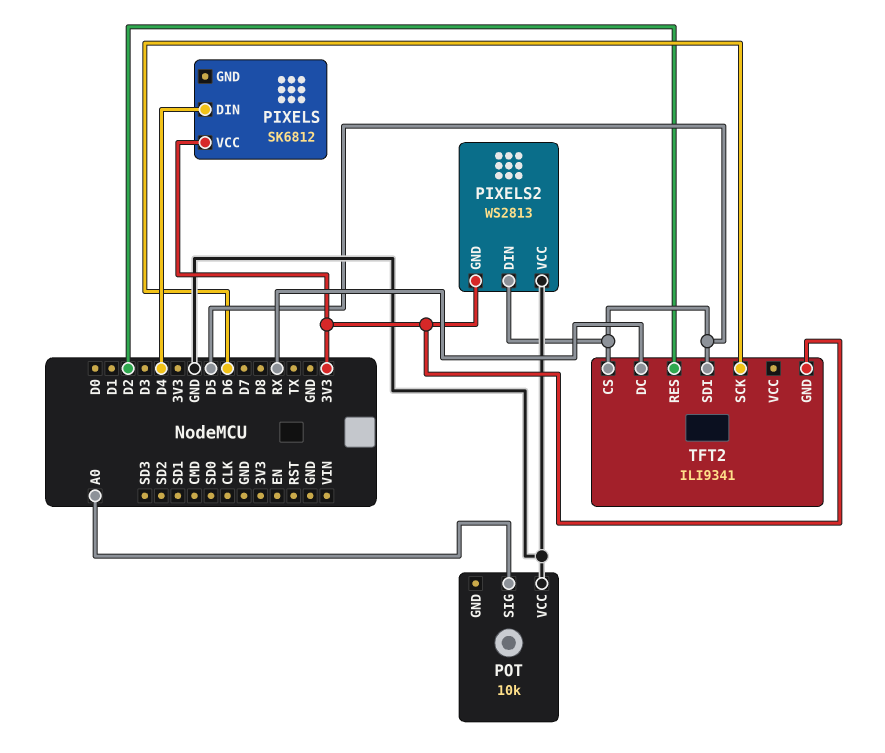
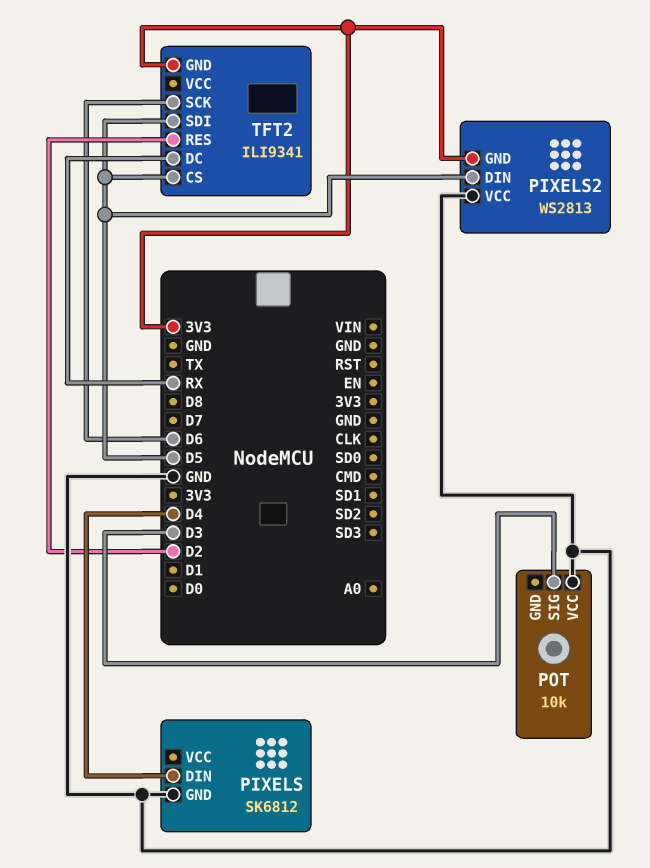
PIXELS pin GND: none -> GND
PIXELS pin VCC: 3V3 -> none
POT pin SIG: A0 -> D3

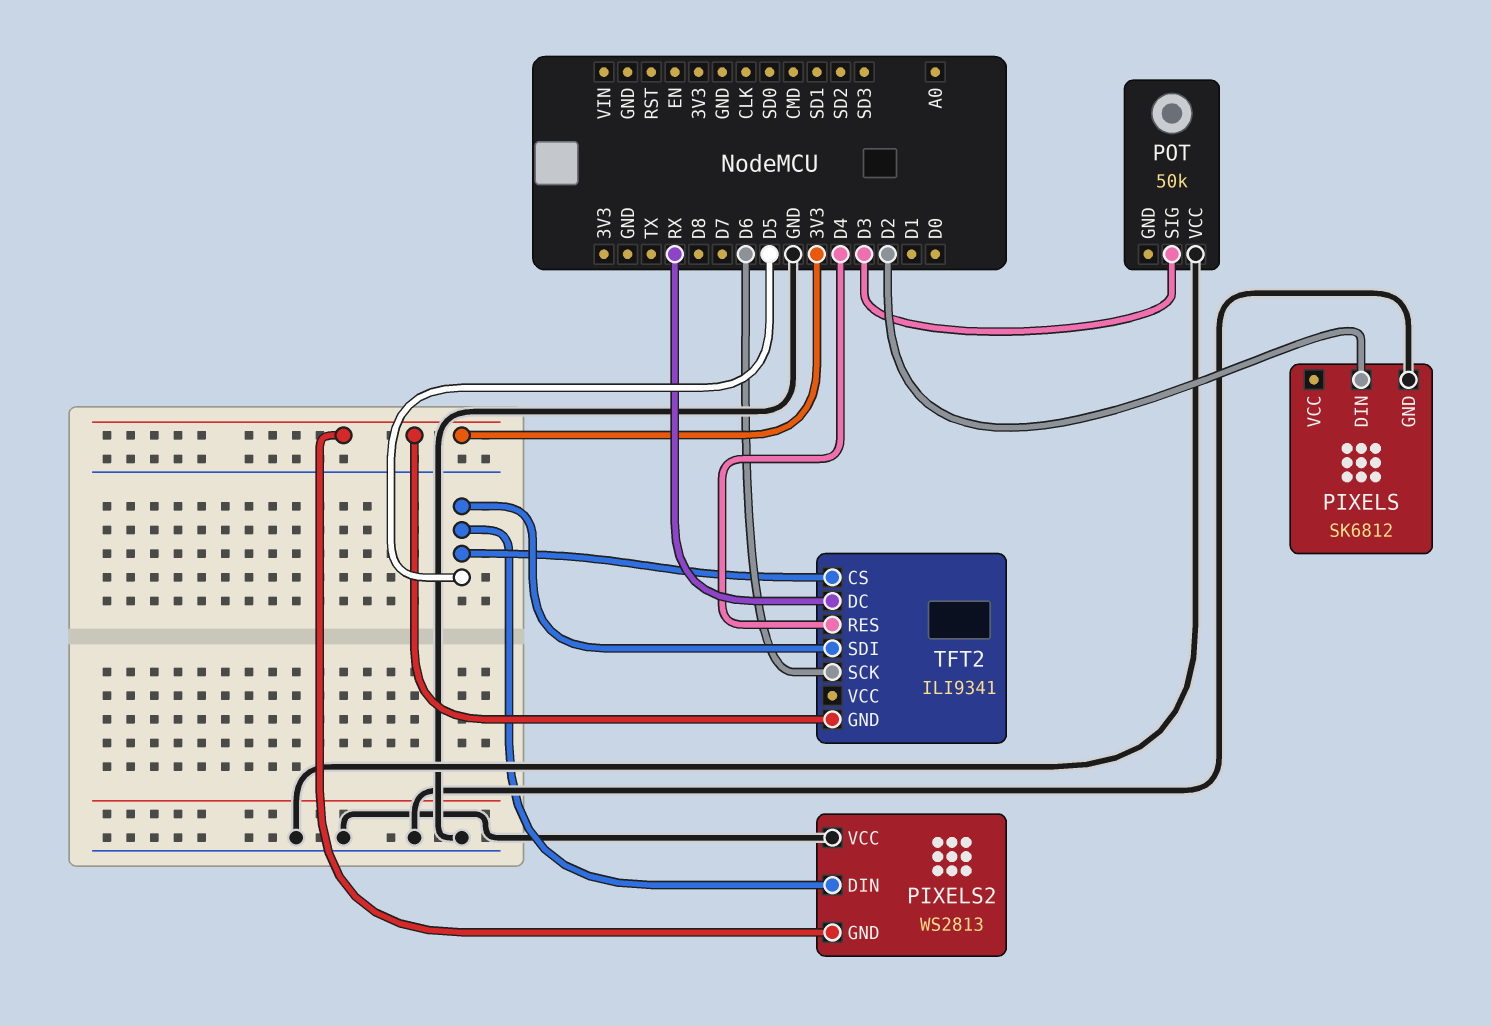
PIXELS pin DIN: D4 -> D2
POT: 10k -> 50k
TFT2 pin RES: D2 -> D4

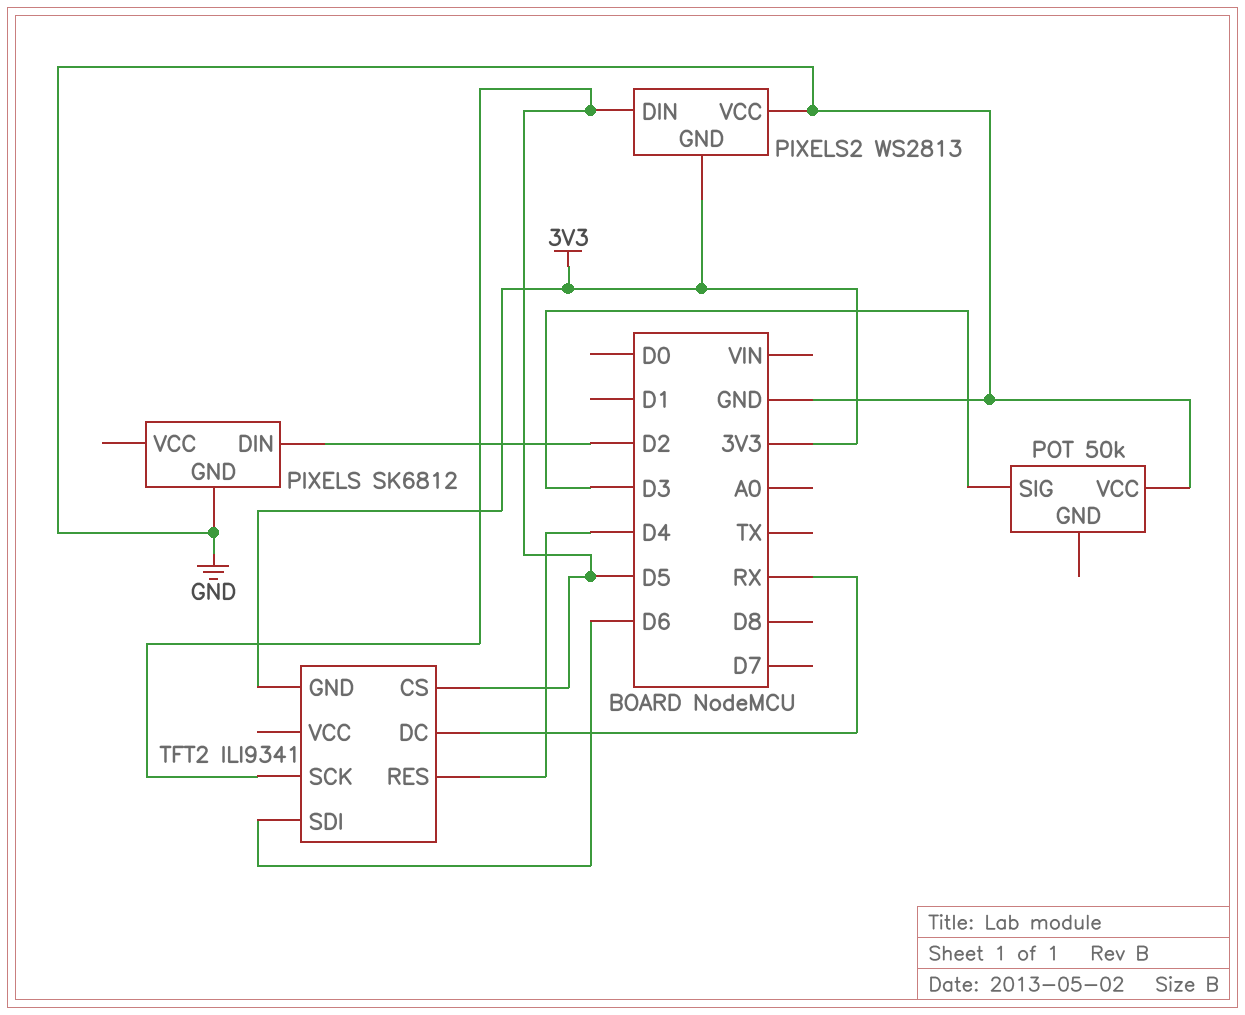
TFT2 pin SCK: D6 -> D5
TFT2 pin SDI: D5 -> D6

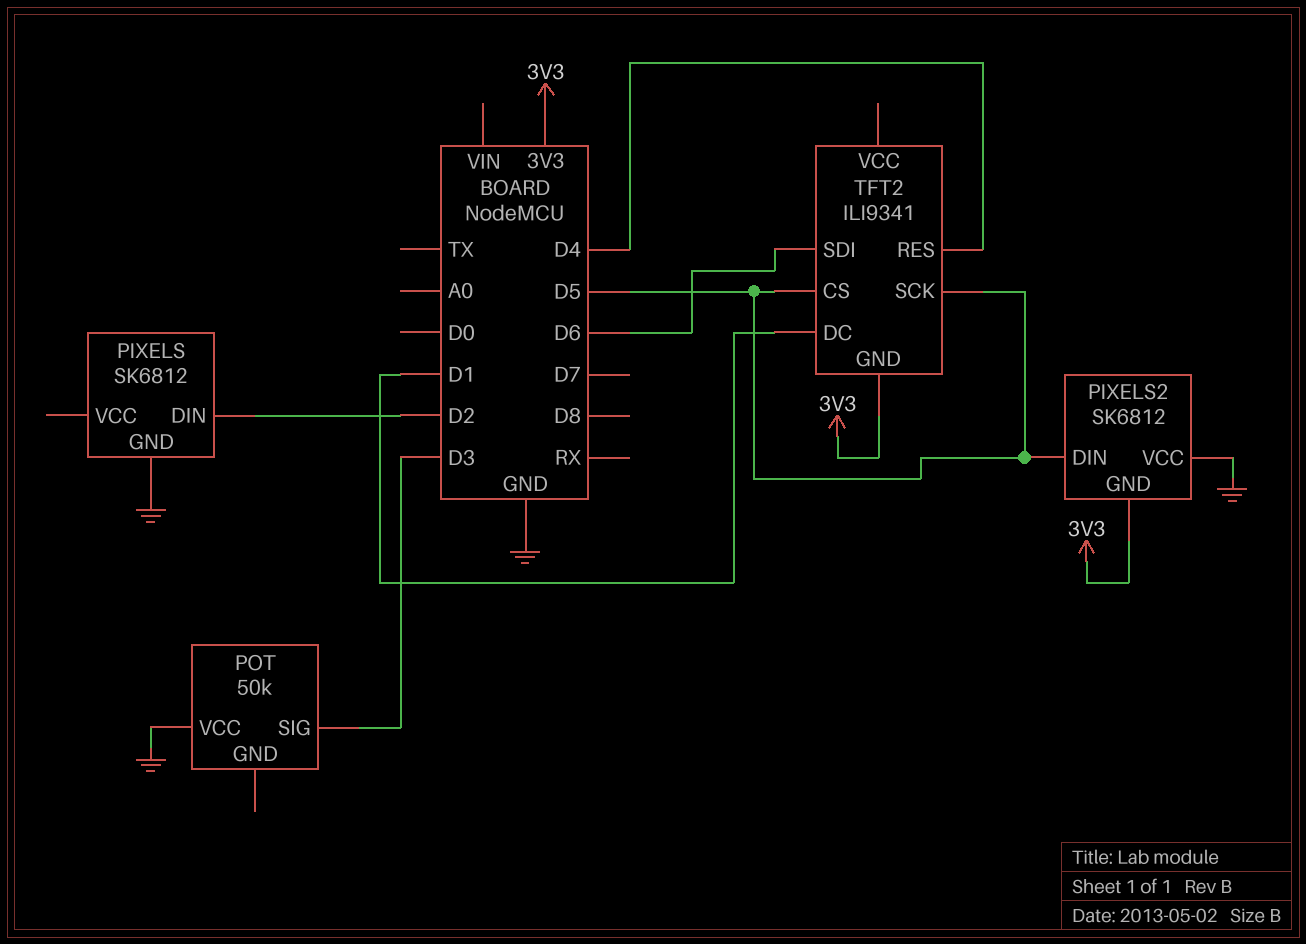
PIXELS2: WS2813 -> SK6812
TFT2 pin DC: RX -> D1

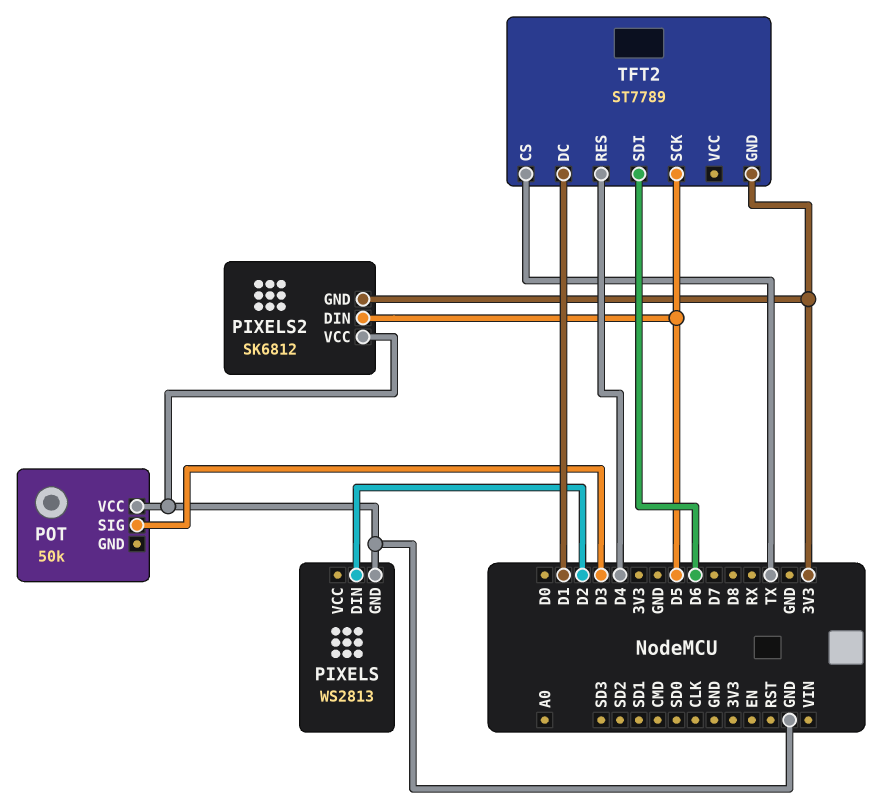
PIXELS: SK6812 -> WS2813
TFT2: ILI9341 -> ST7789
TFT2 pin CS: D5 -> TX

